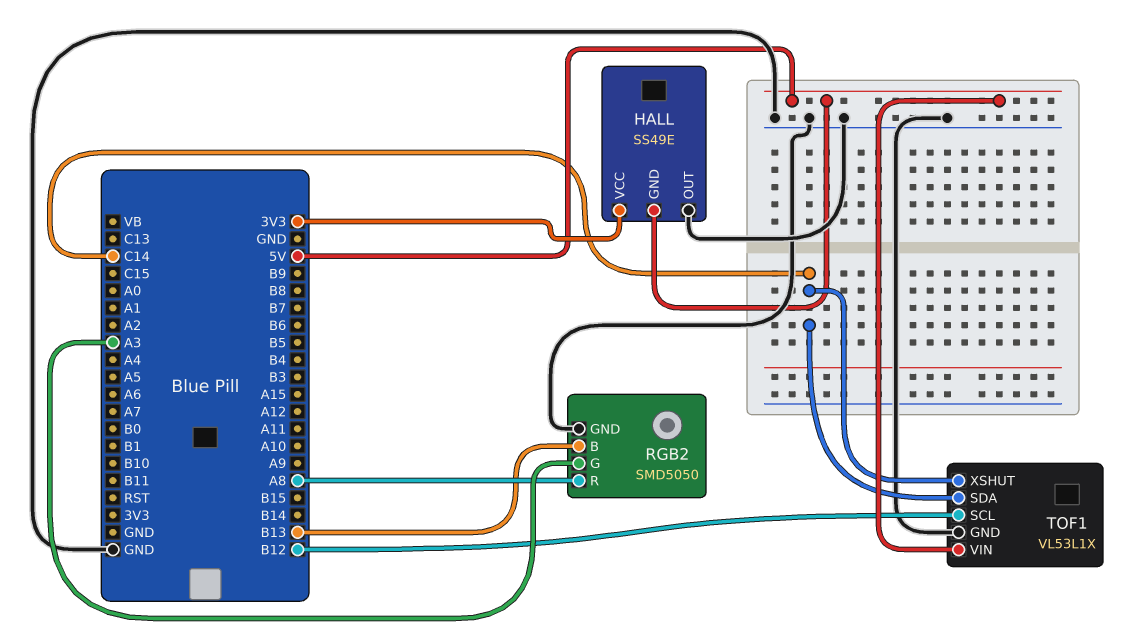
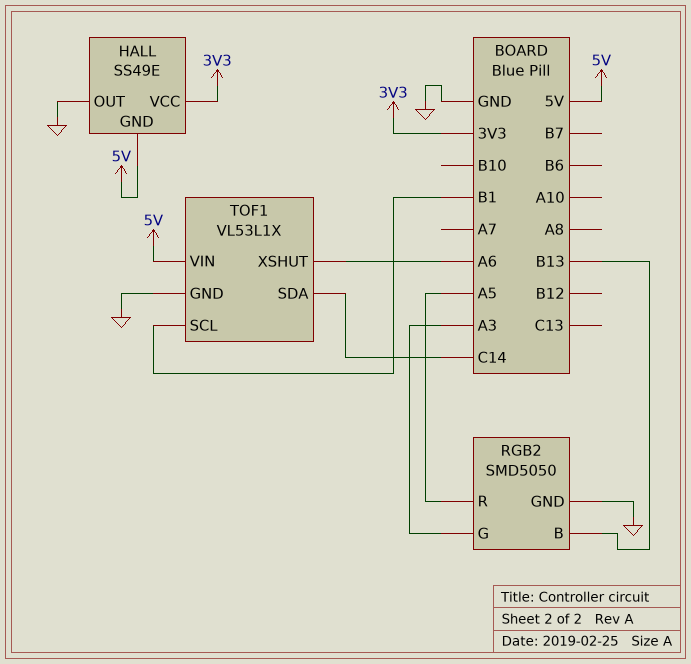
RGB2 pin R: A8 -> A5
TOF1 pin SCL: B12 -> B1
TOF1 pin XSHUT: C14 -> A6

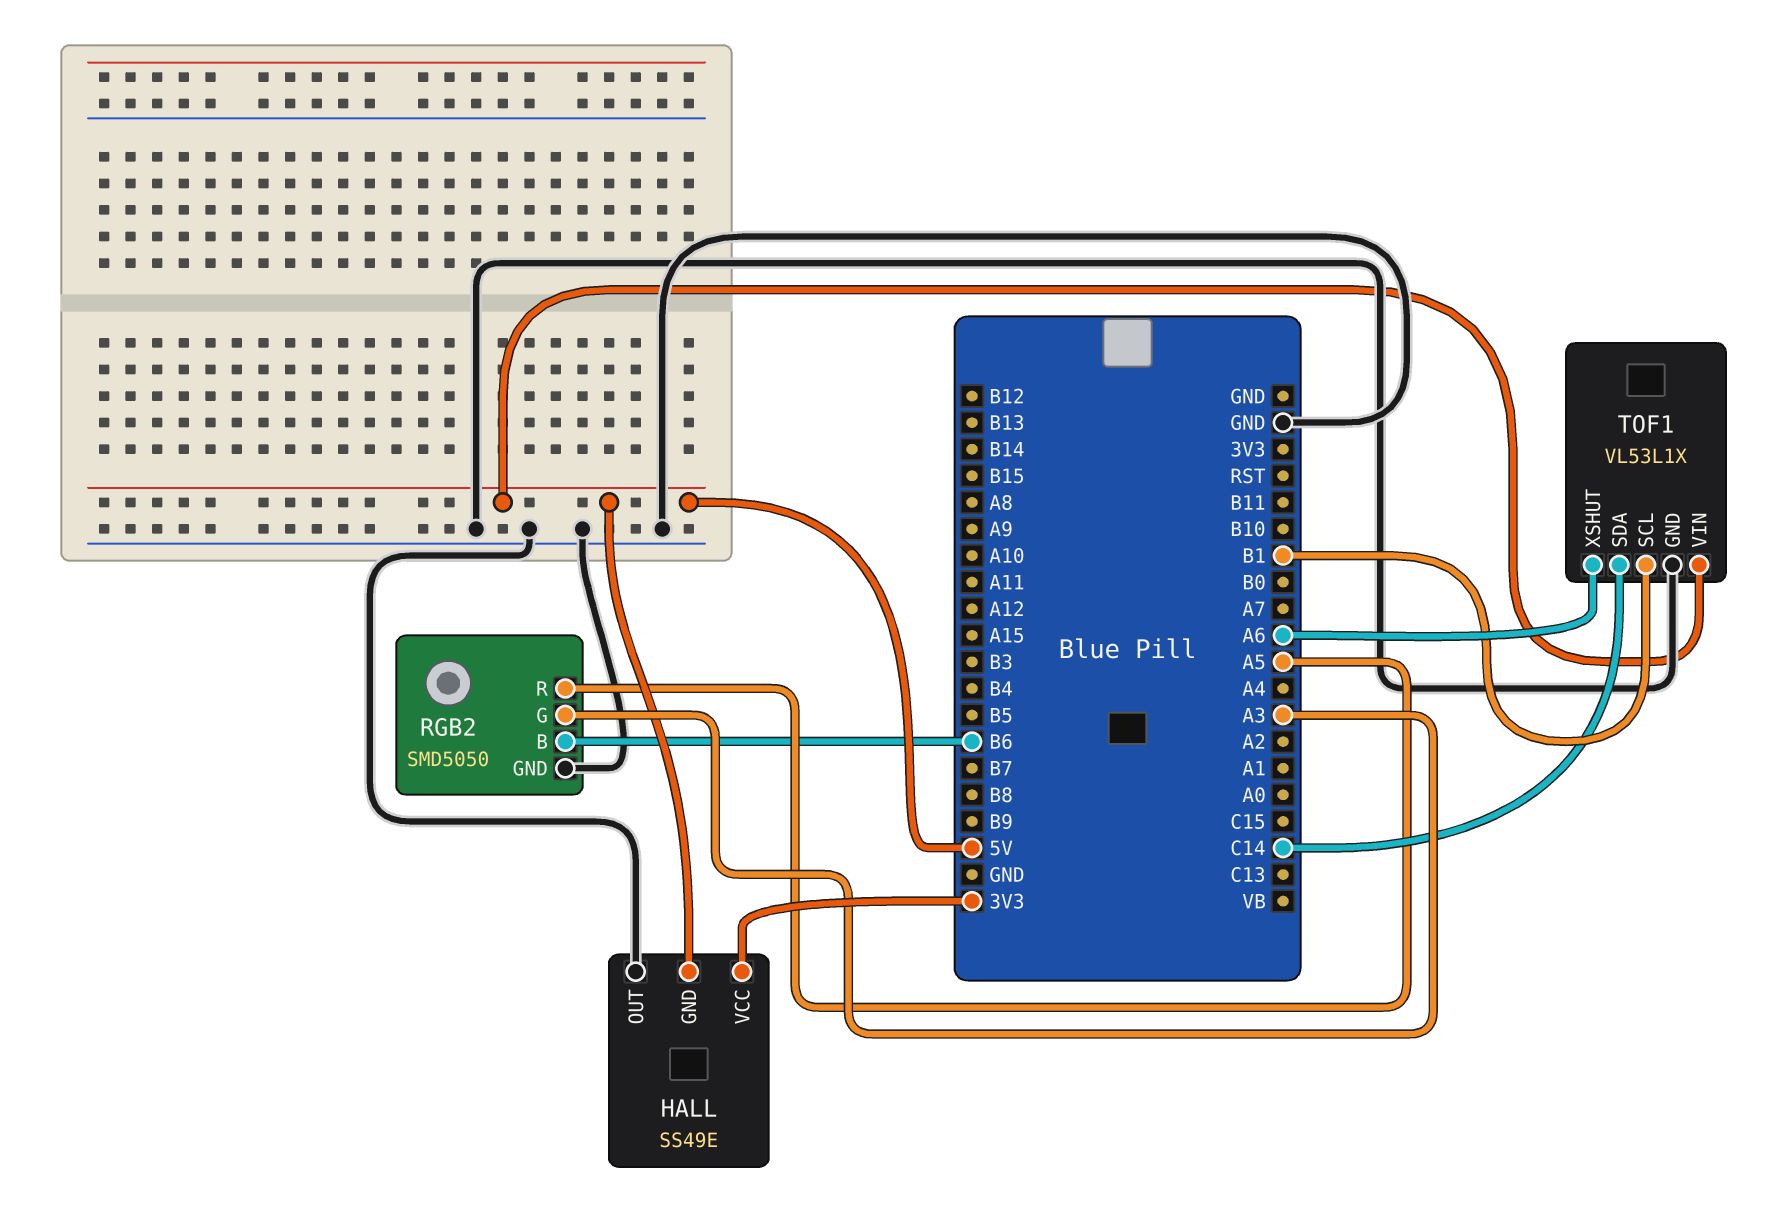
RGB2 pin B: B13 -> B6

